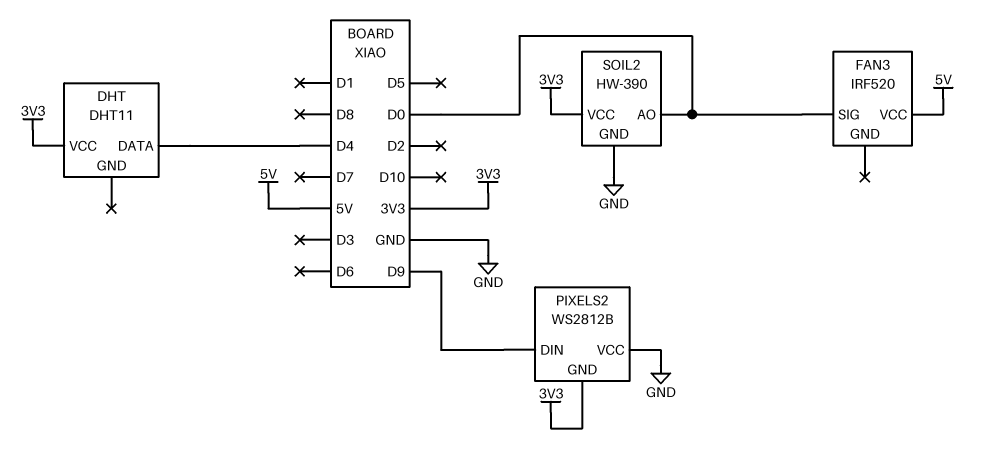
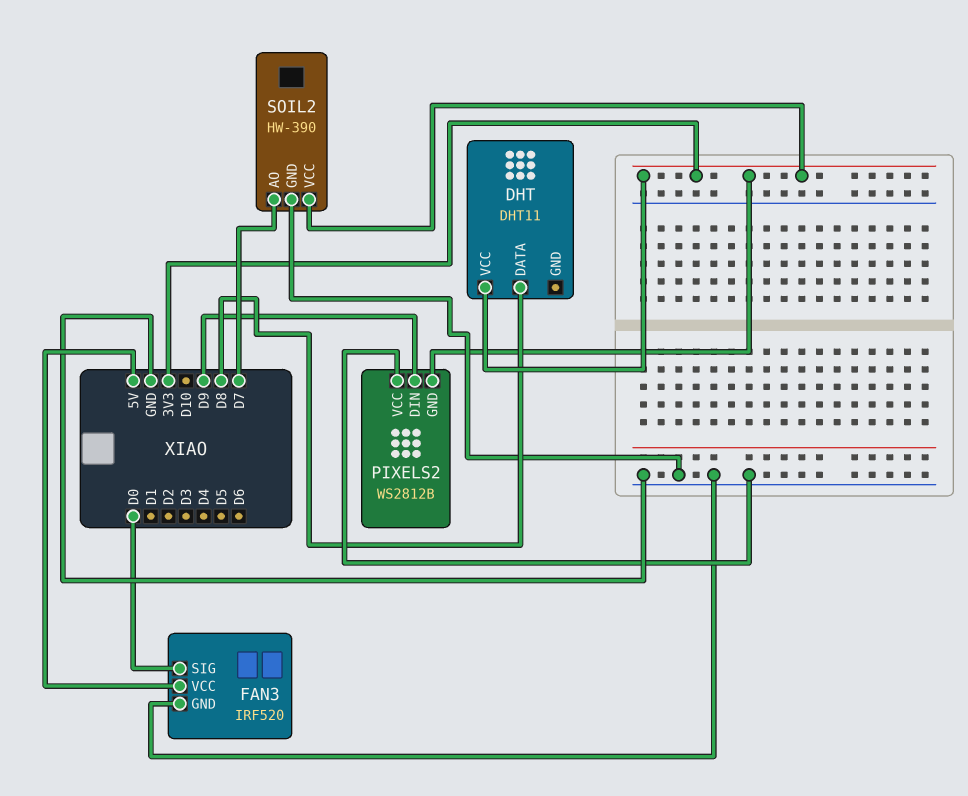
DHT pin DATA: D4 -> D8
FAN3 pin GND: none -> GND
SOIL2 pin AO: D0 -> D7

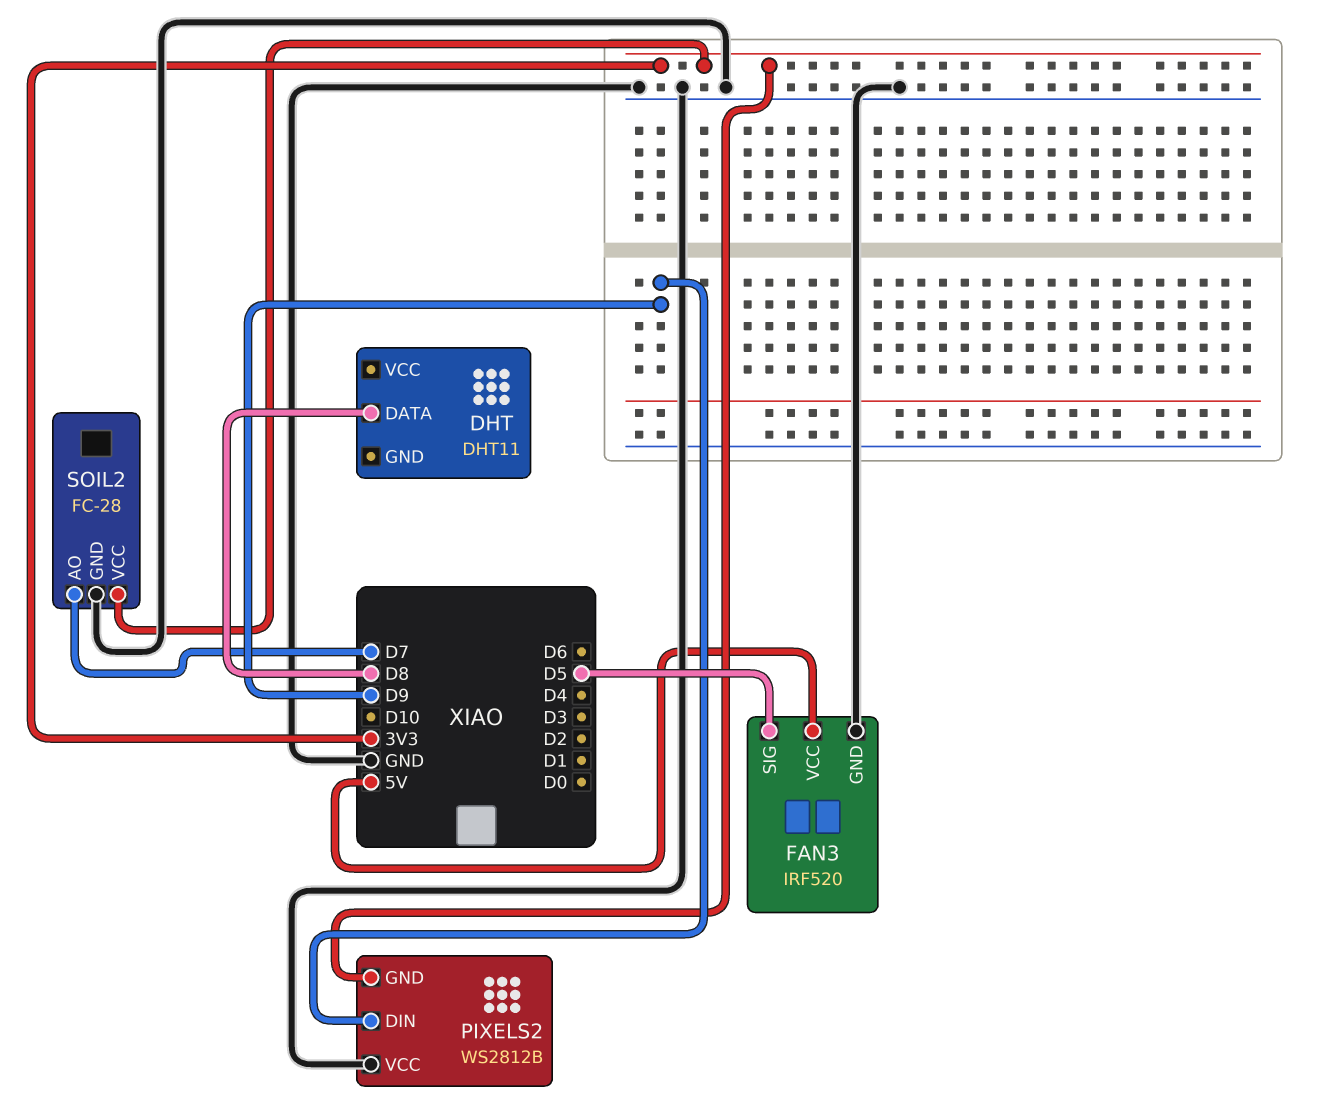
DHT pin VCC: 3V3 -> none
FAN3 pin SIG: D0 -> D5
SOIL2: HW-390 -> FC-28

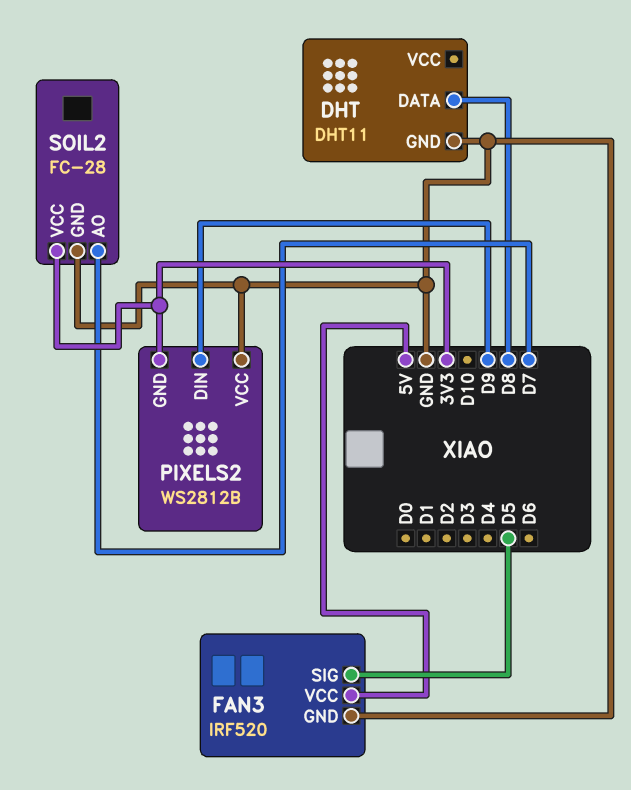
DHT pin GND: none -> GND

